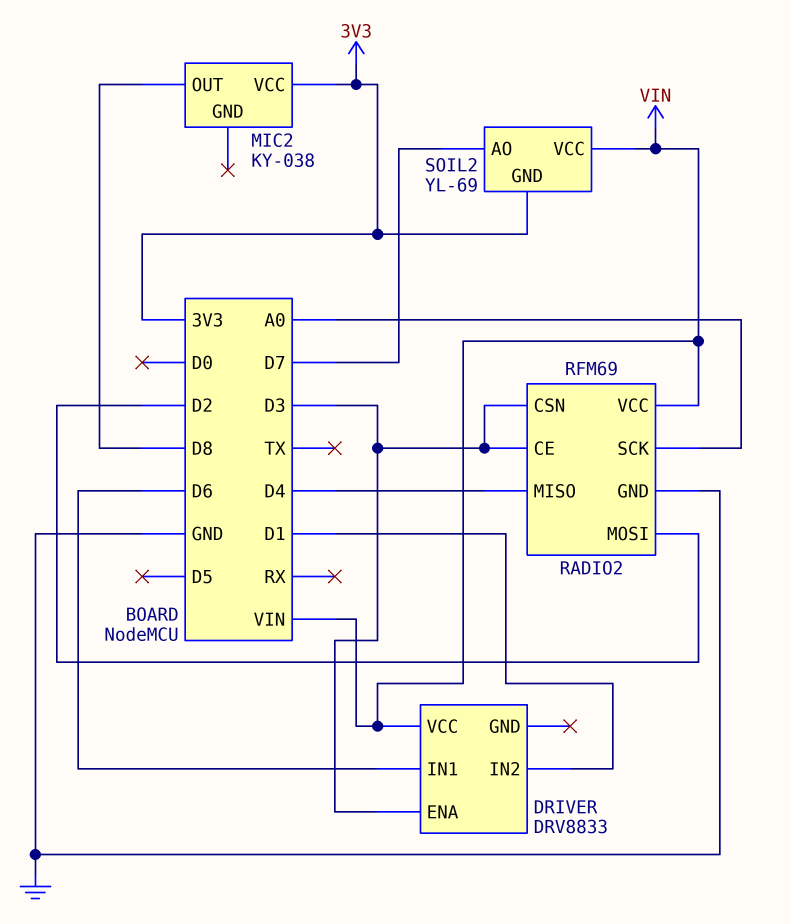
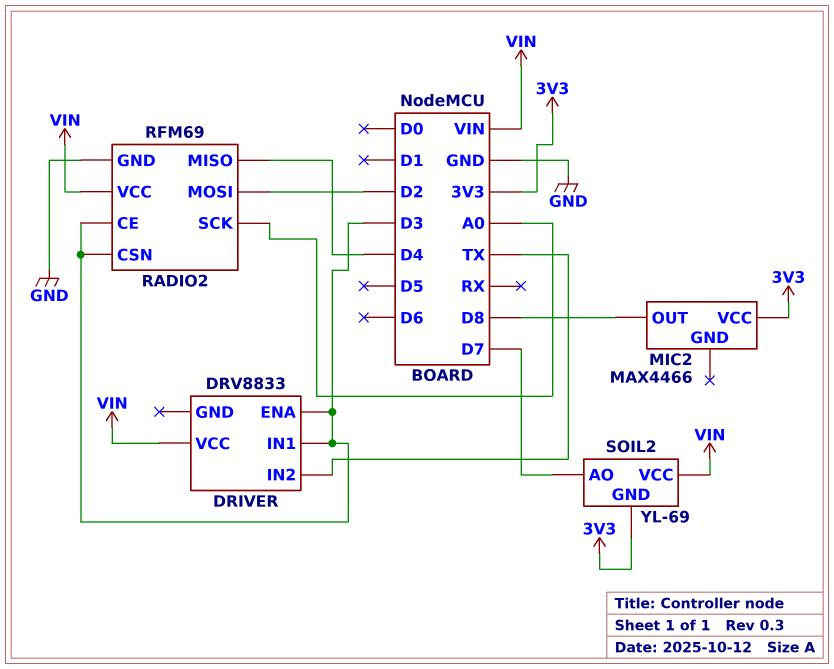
DRIVER pin IN1: D6 -> D3
DRIVER pin IN2: D1 -> TX
MIC2: KY-038 -> MAX4466

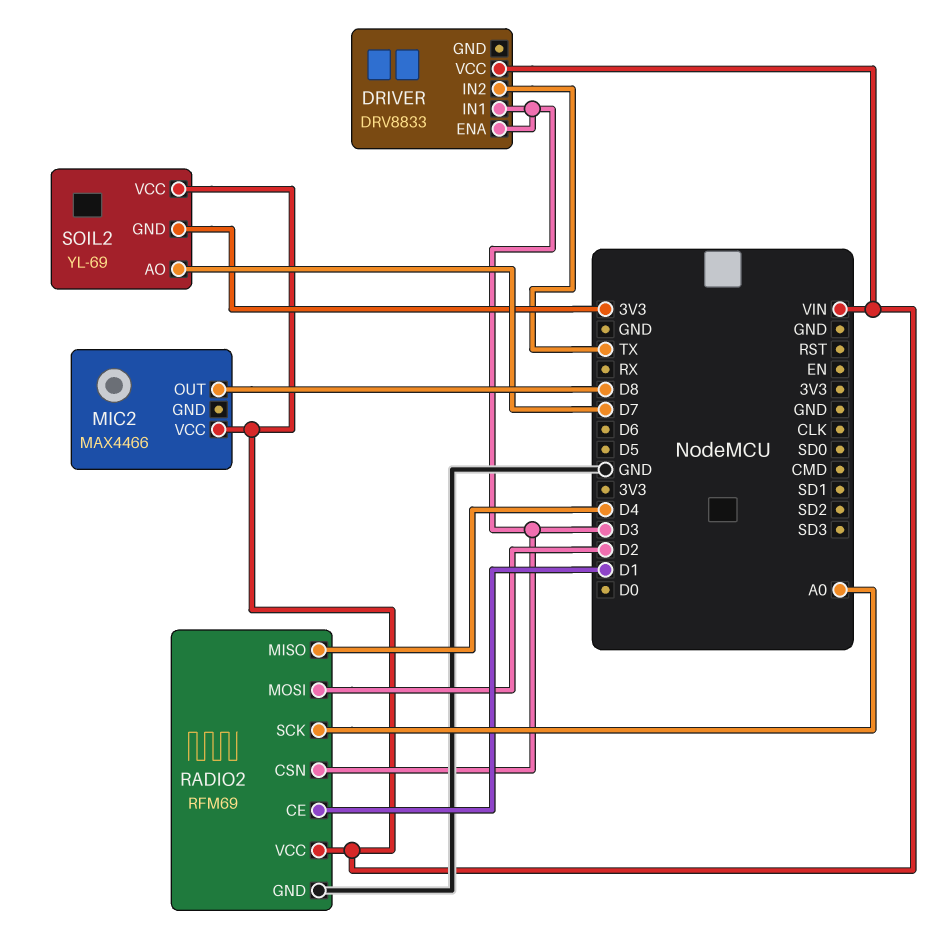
MIC2 pin VCC: 3V3 -> VIN
RADIO2 pin CE: D3 -> D1

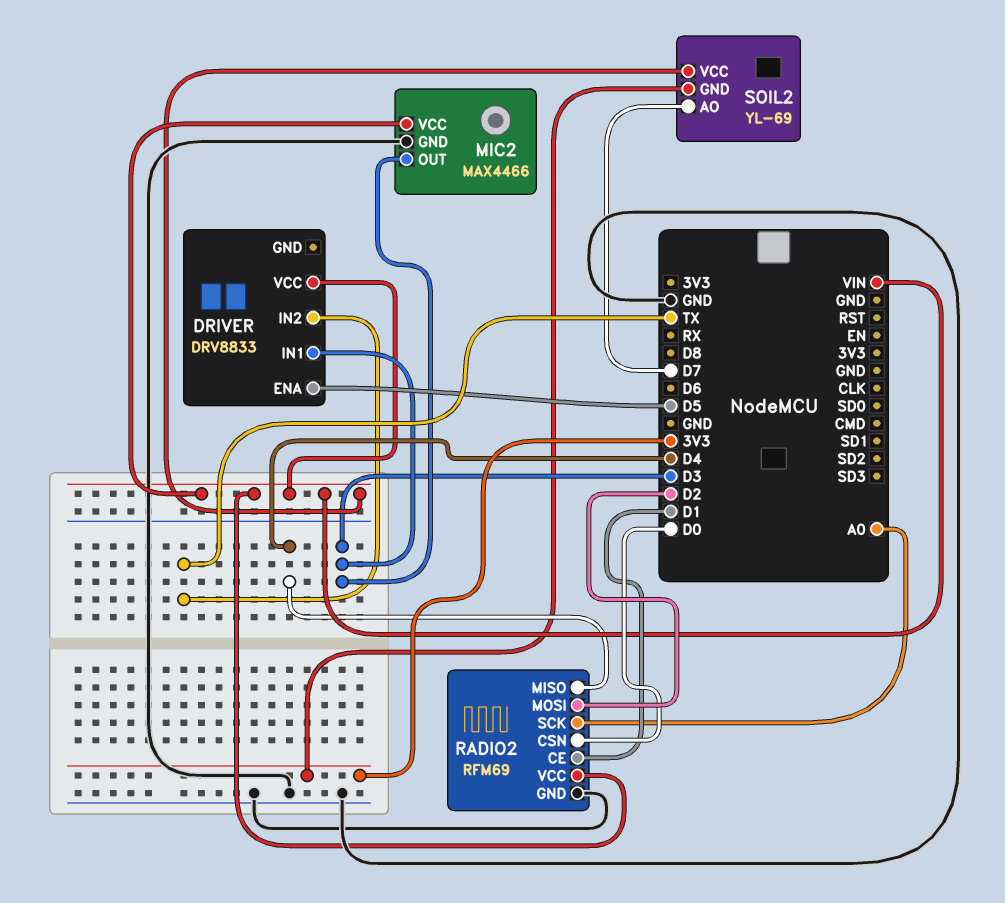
DRIVER pin ENA: D3 -> D5
MIC2 pin GND: none -> GND
MIC2 pin OUT: D8 -> D3
RADIO2 pin CSN: D3 -> D0

